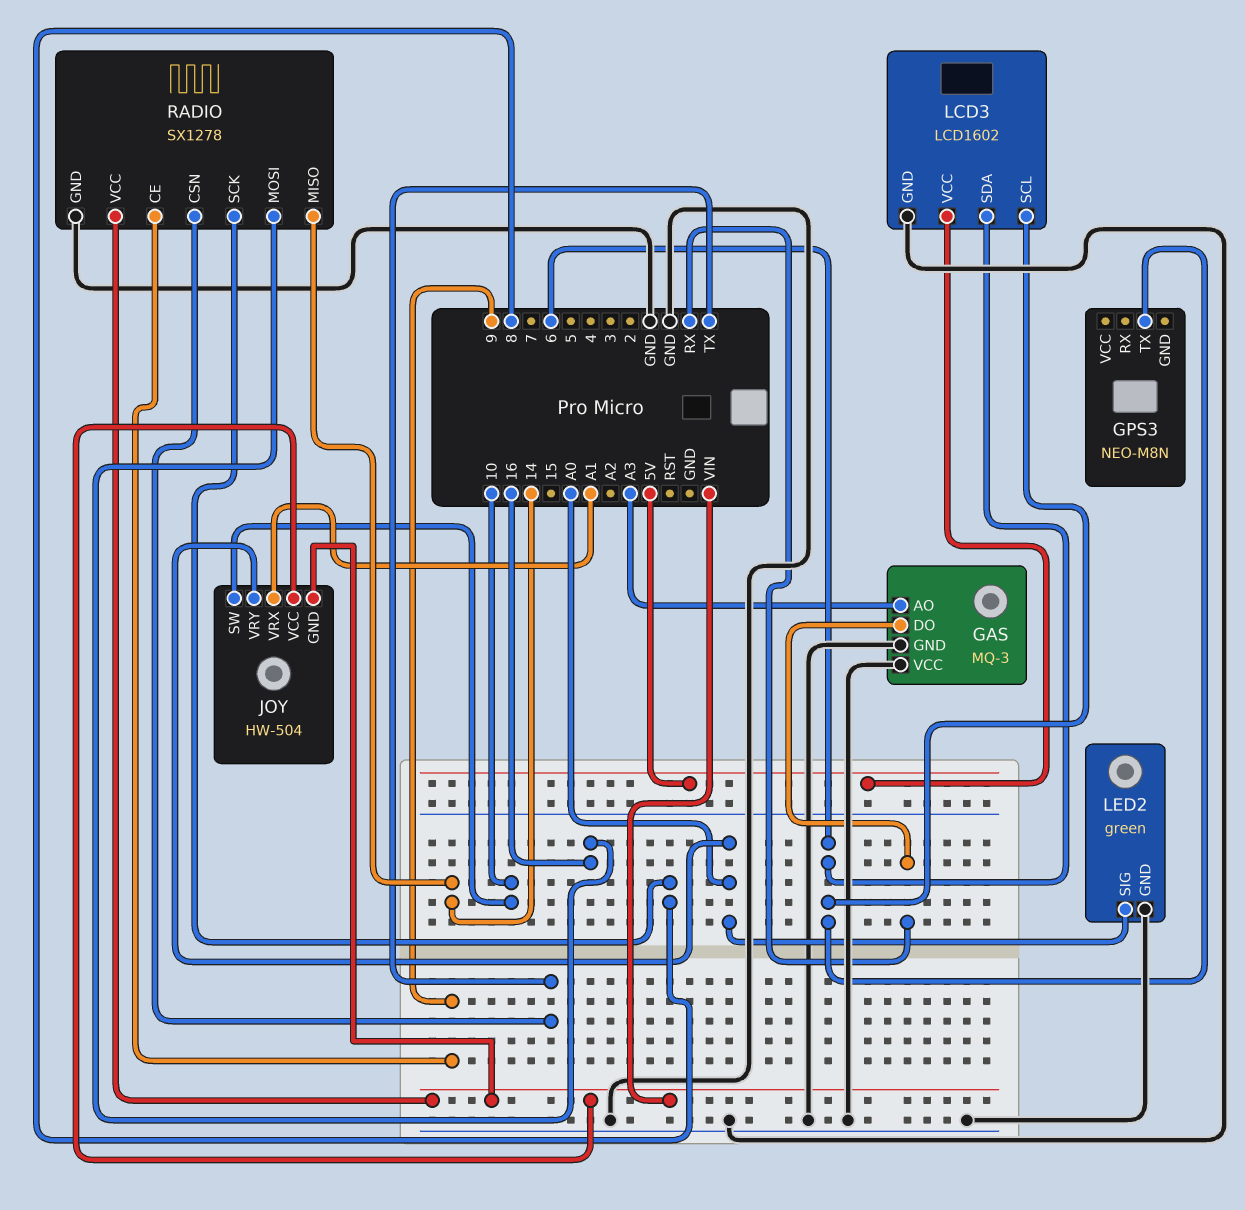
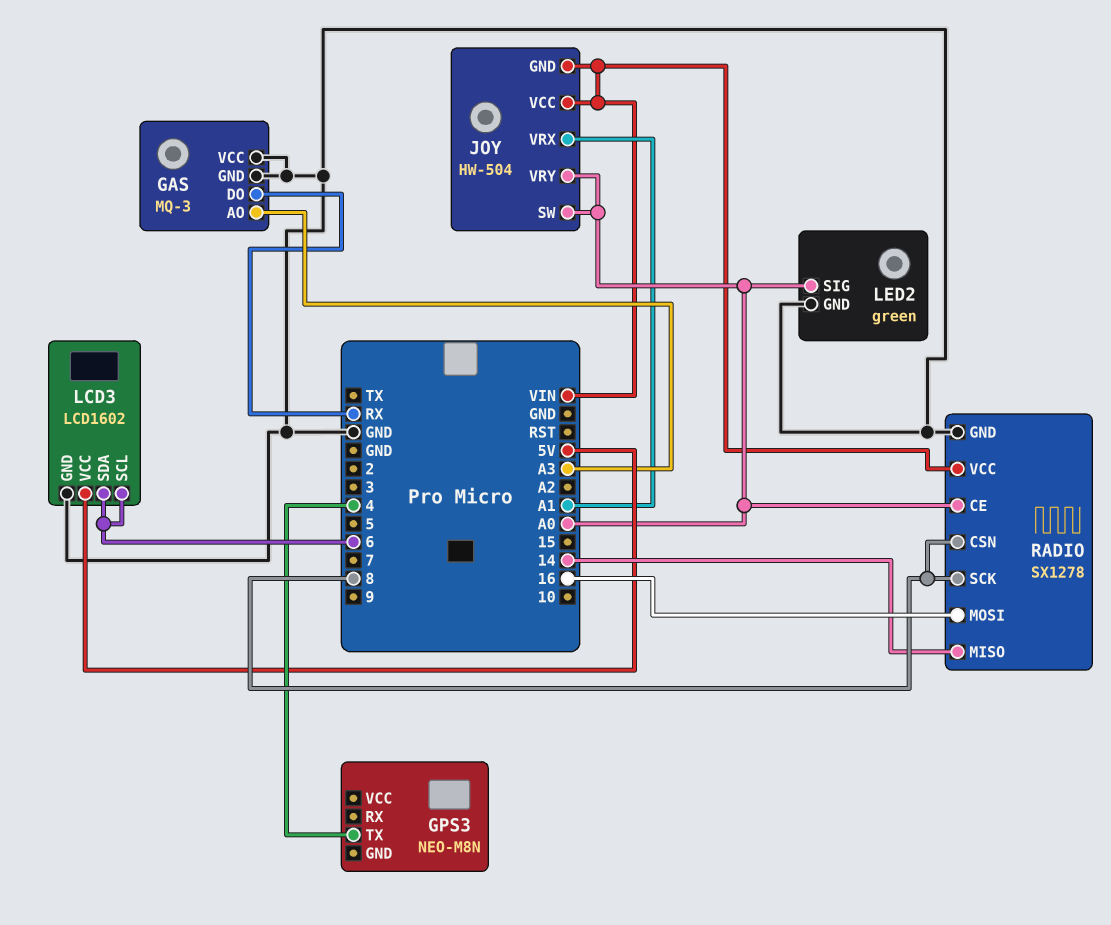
GPS3 pin TX: 6 -> 4
JOY pin SW: 10 -> A0
RADIO pin CE: 9 -> A0
RADIO pin CSN: TX -> 8

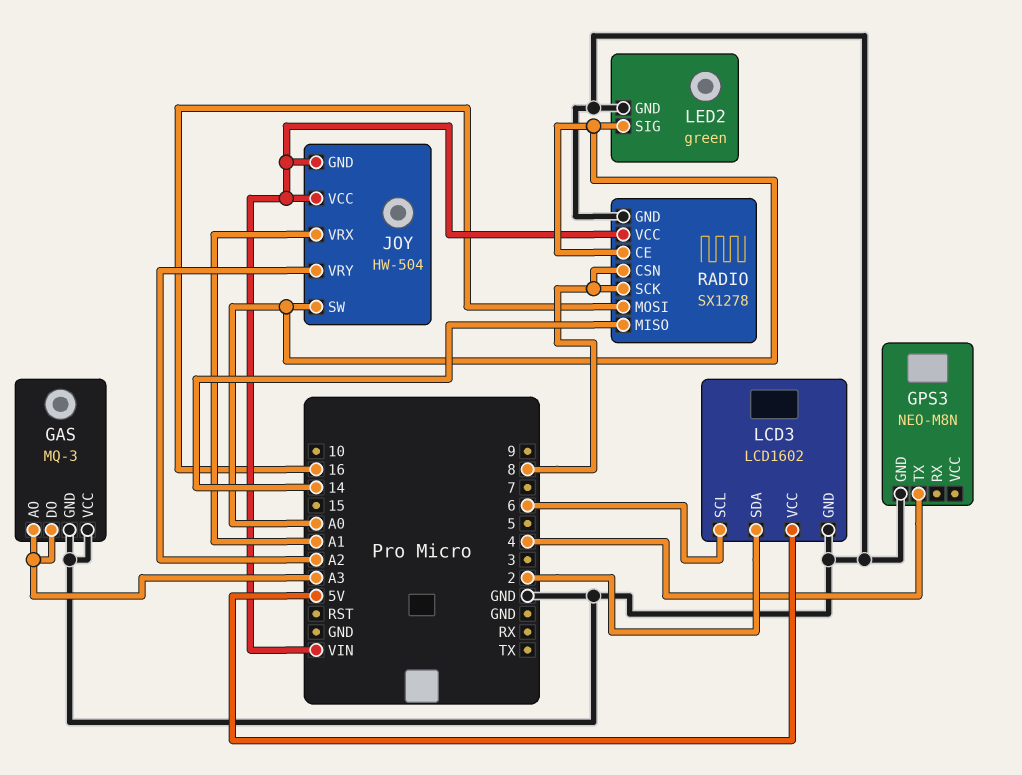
GAS pin DO: RX -> A3
GPS3 pin GND: none -> GND
JOY pin VRY: A0 -> A2
LCD3 pin SDA: 6 -> 2

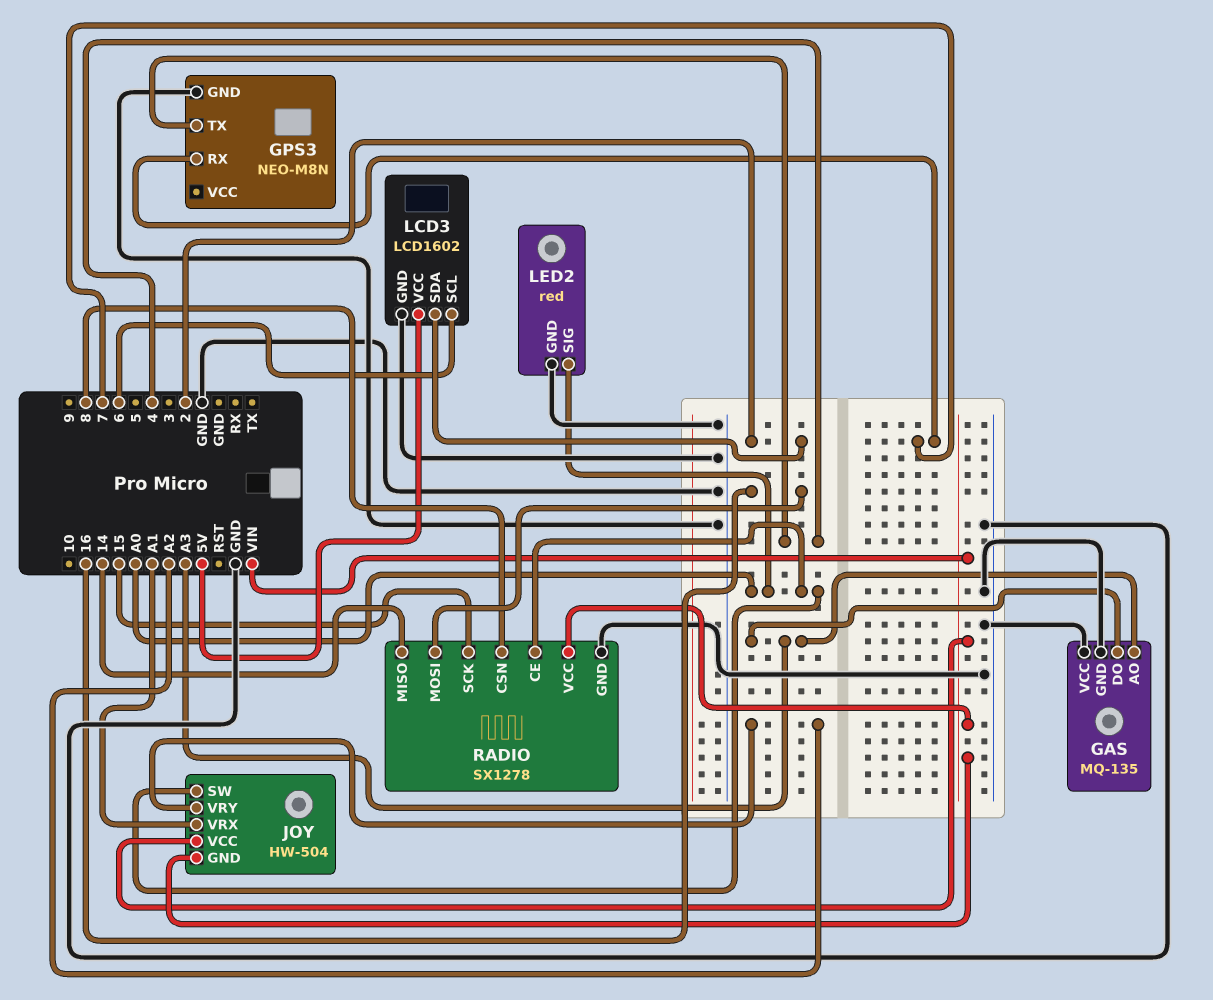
GAS: MQ-3 -> MQ-135
GPS3 pin RX: none -> 7
LED2: green -> red
RADIO pin SCK: 8 -> 15

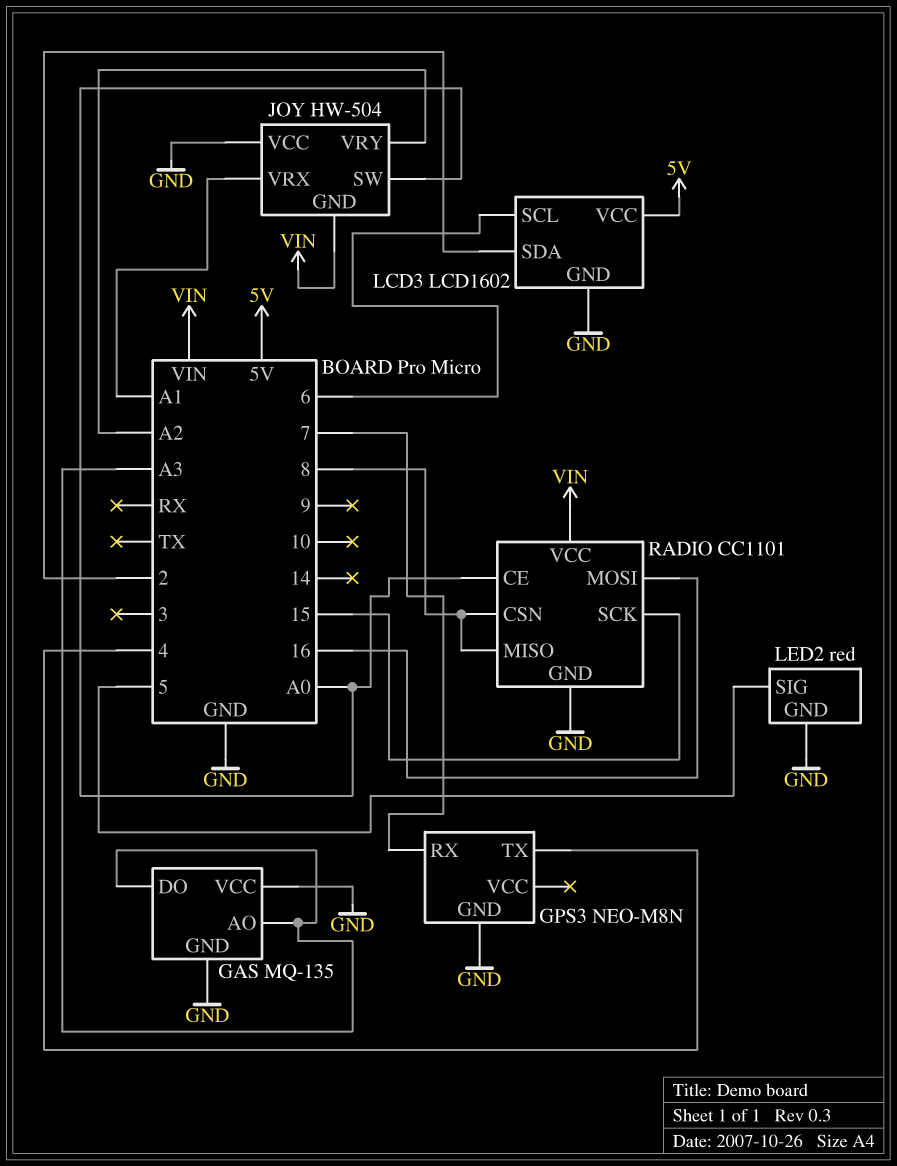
JOY pin VCC: VIN -> GND
LED2 pin SIG: A0 -> 5
RADIO: SX1278 -> CC1101
RADIO pin MISO: 14 -> 8

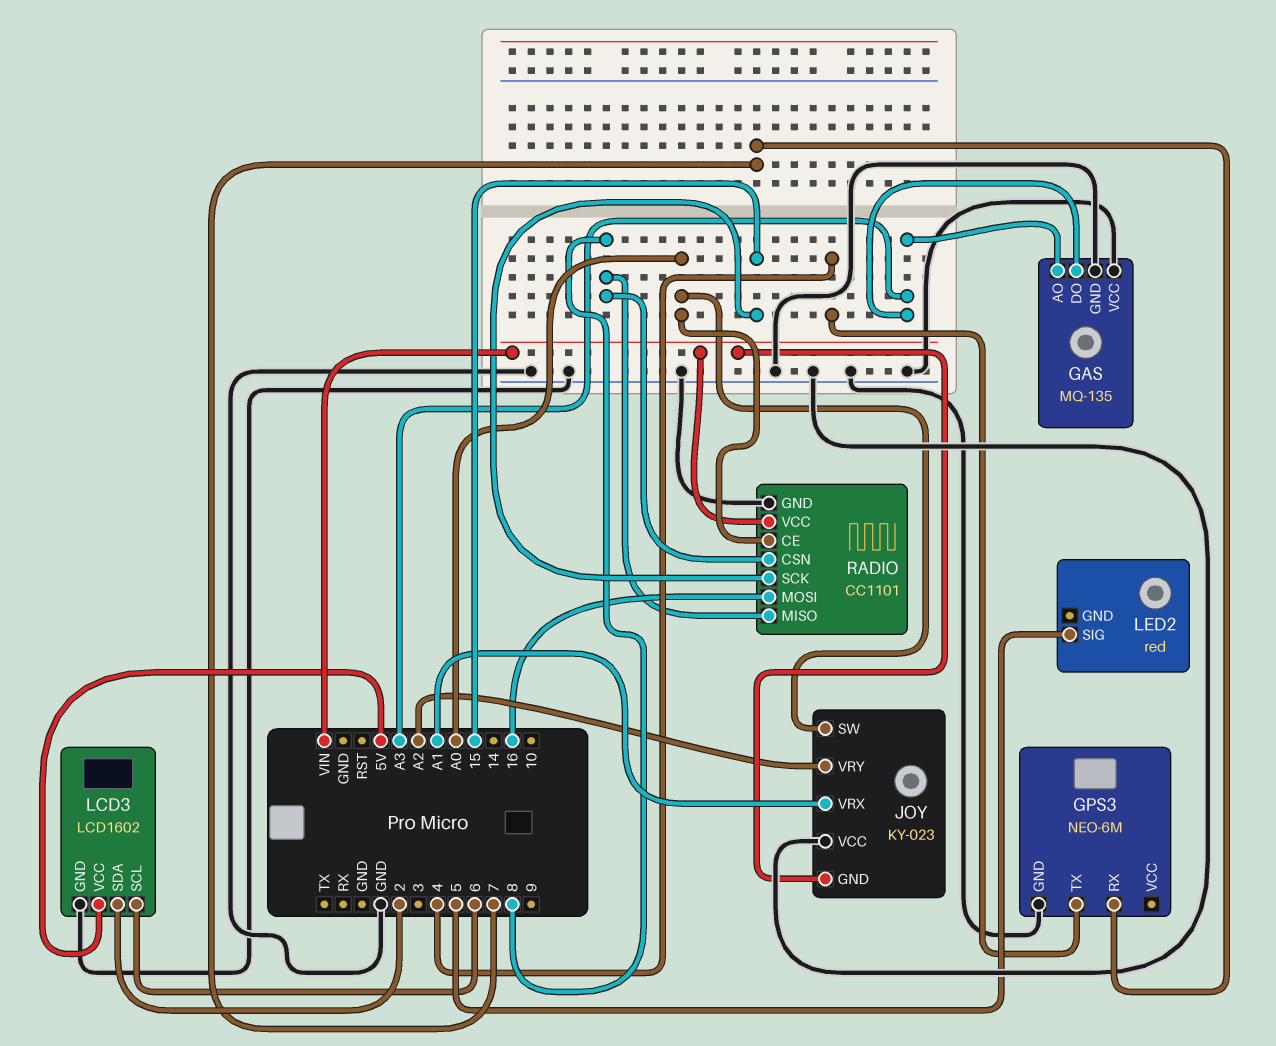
GPS3: NEO-M8N -> NEO-6M
JOY: HW-504 -> KY-023
LED2 pin GND: GND -> none

